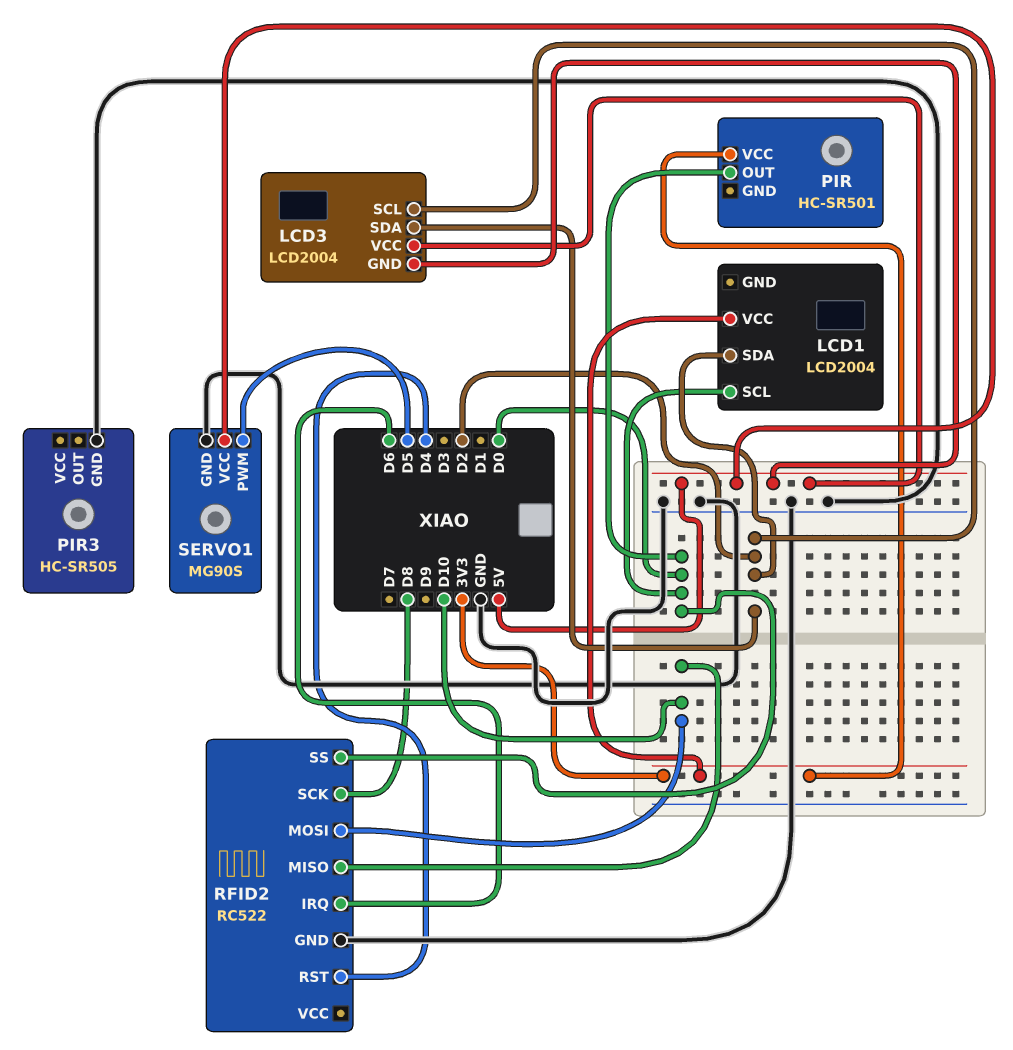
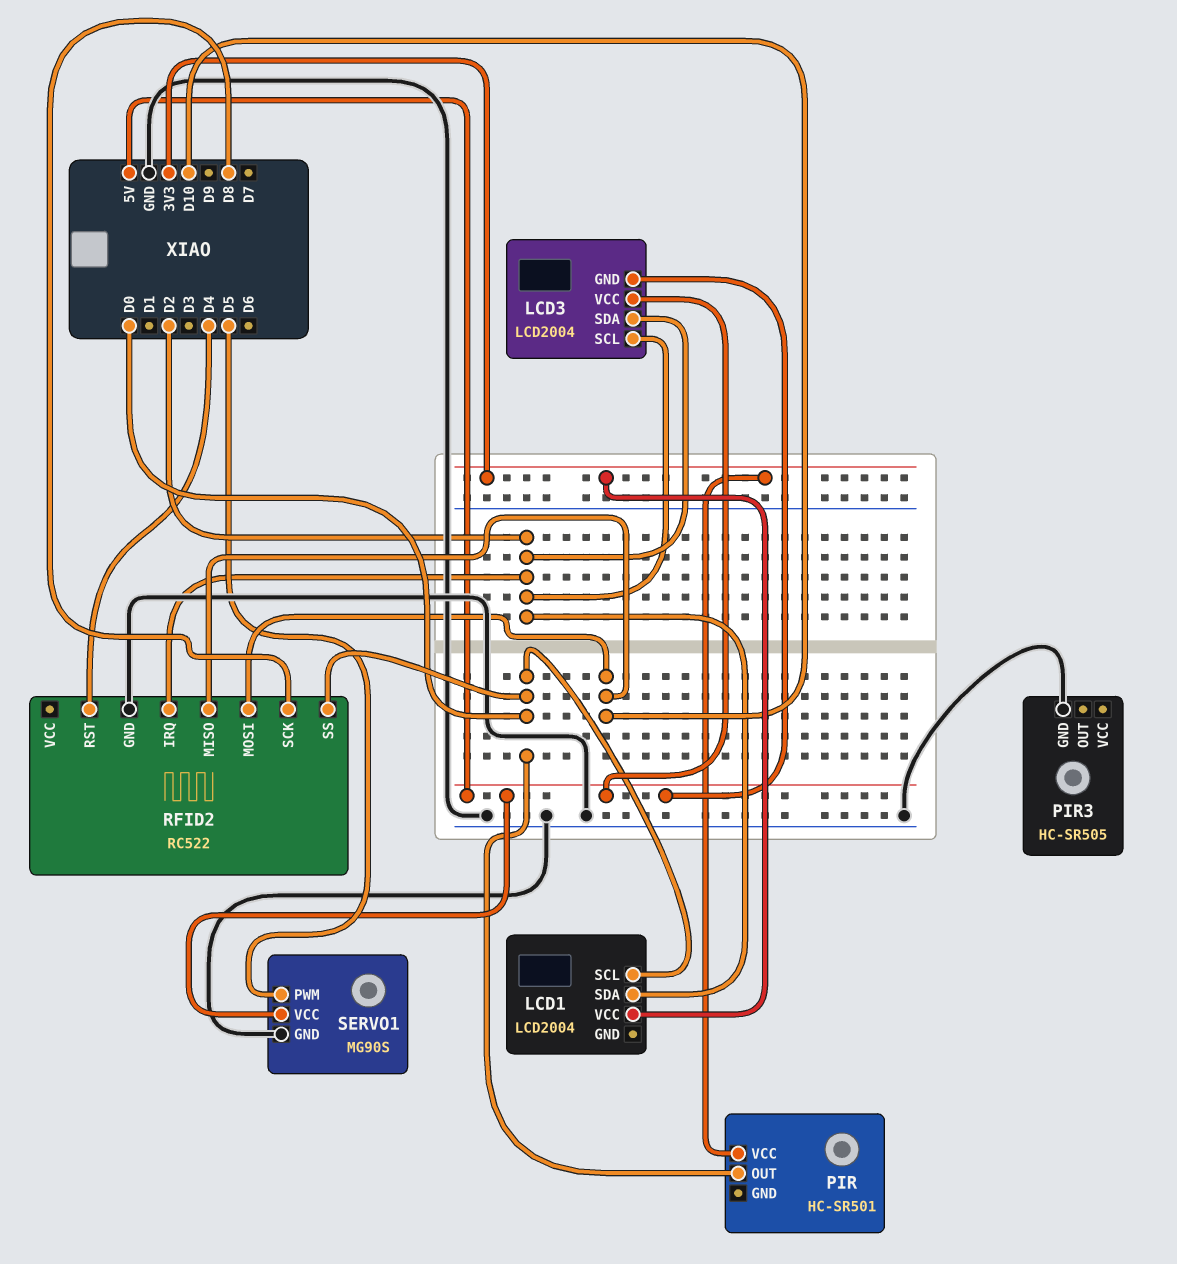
RFID2 pin IRQ: D6 -> D2

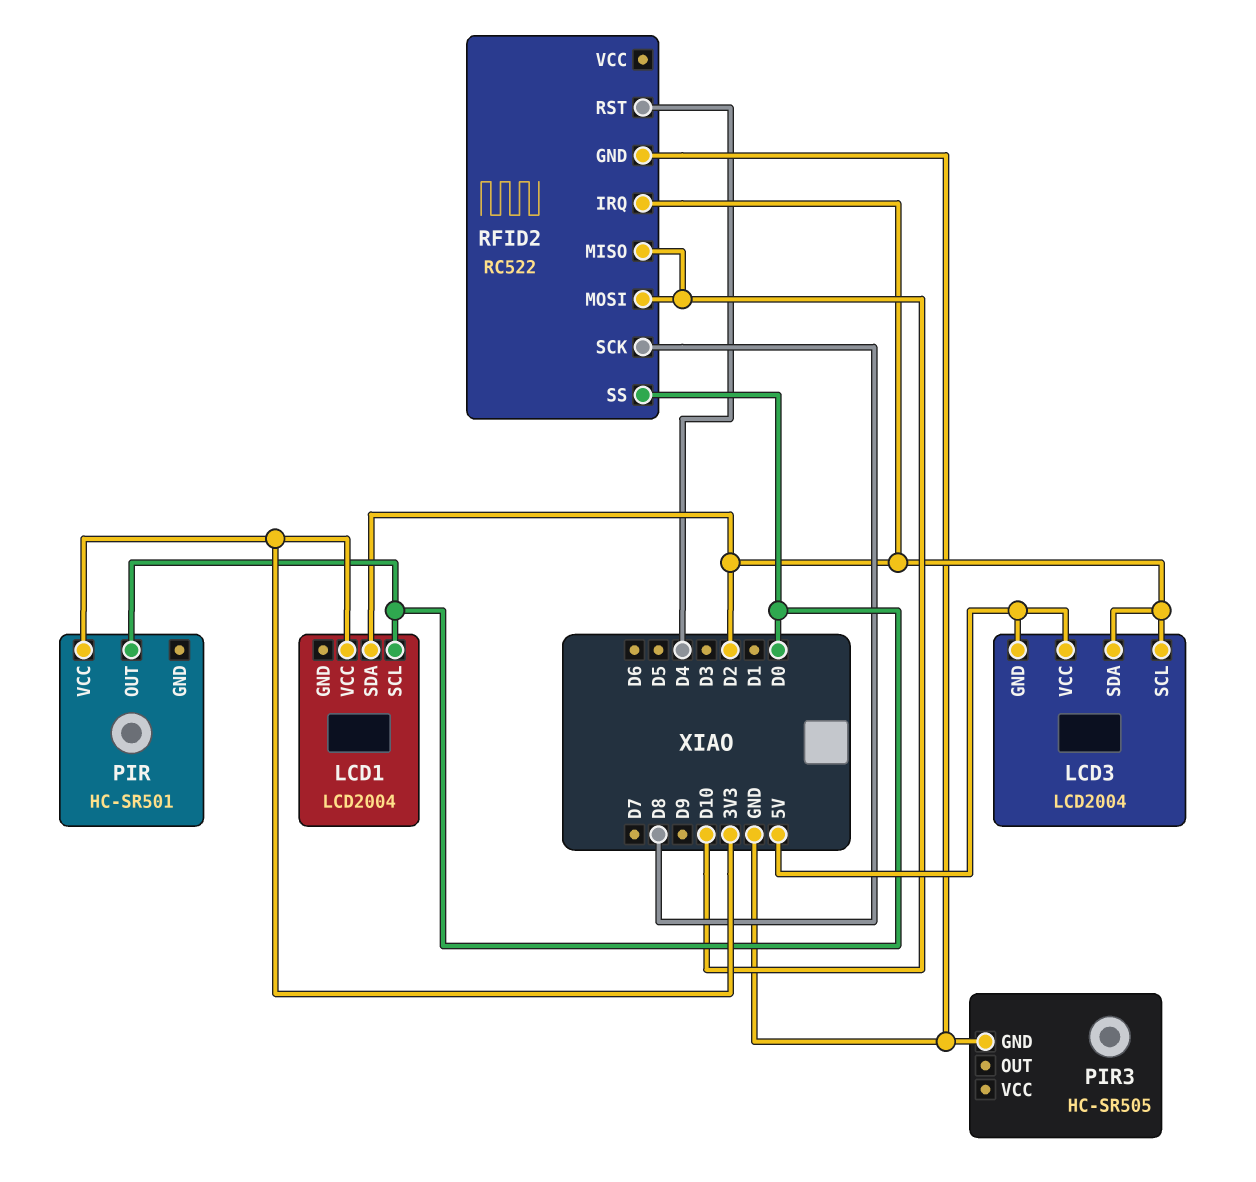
SERVO1: MG90S -> none
SERVO1 pin GND: GND -> none
SERVO1 pin PWM: D5 -> none
SERVO1 pin VCC: 5V -> none

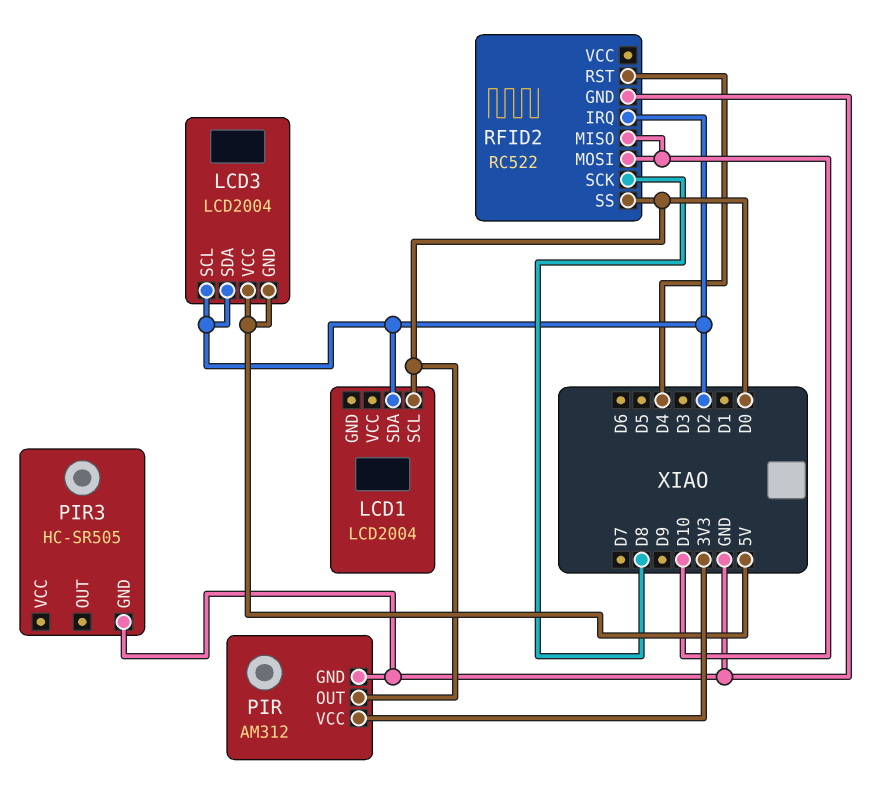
LCD1 pin VCC: 3V3 -> none
PIR: HC-SR501 -> AM312
PIR pin GND: none -> GND

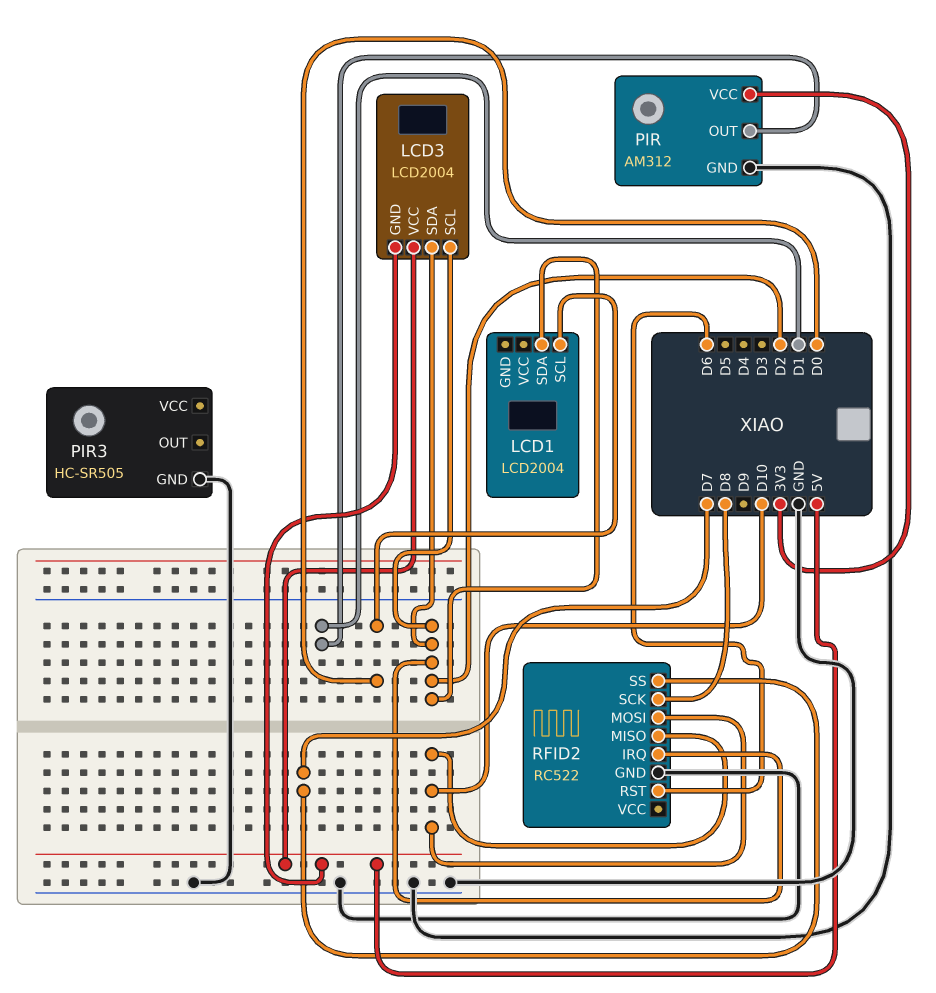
PIR pin OUT: D0 -> D1
RFID2 pin RST: D4 -> D6
RFID2 pin SS: D0 -> D7

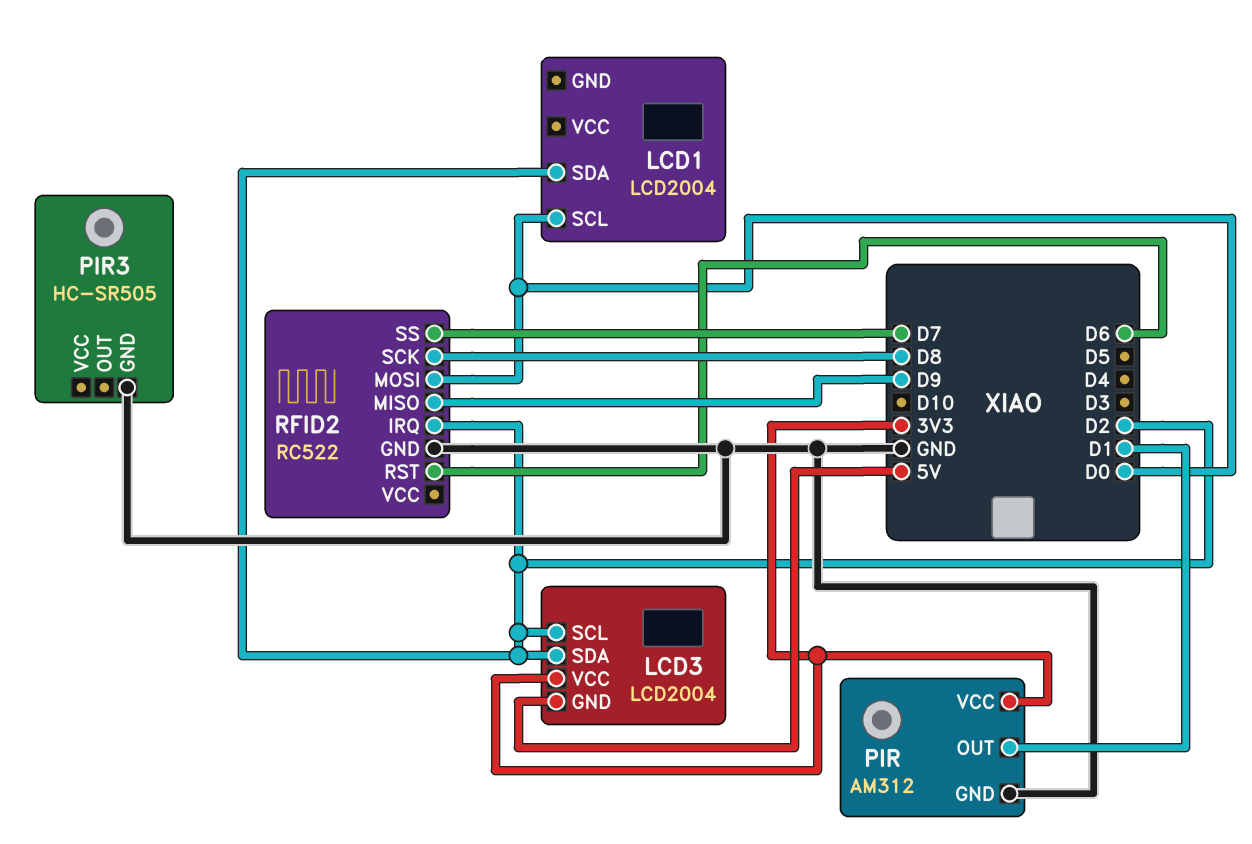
LCD3 pin VCC: 5V -> 3V3
RFID2 pin MISO: D10 -> D9
RFID2 pin MOSI: D10 -> D0

